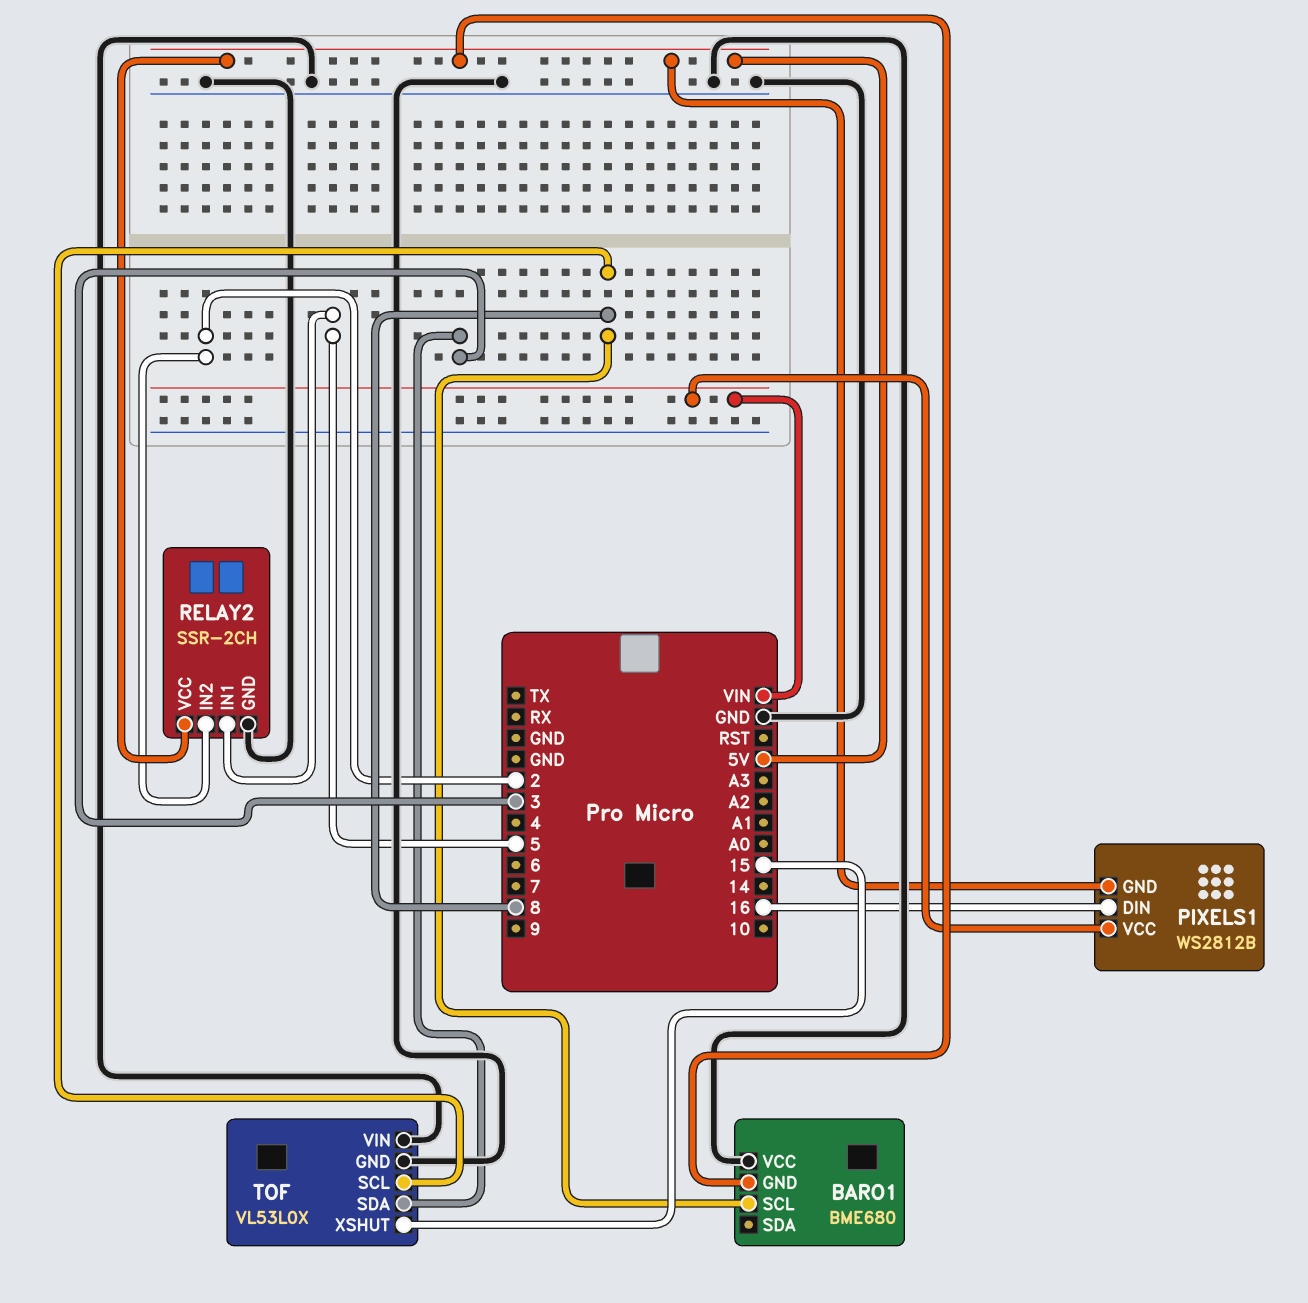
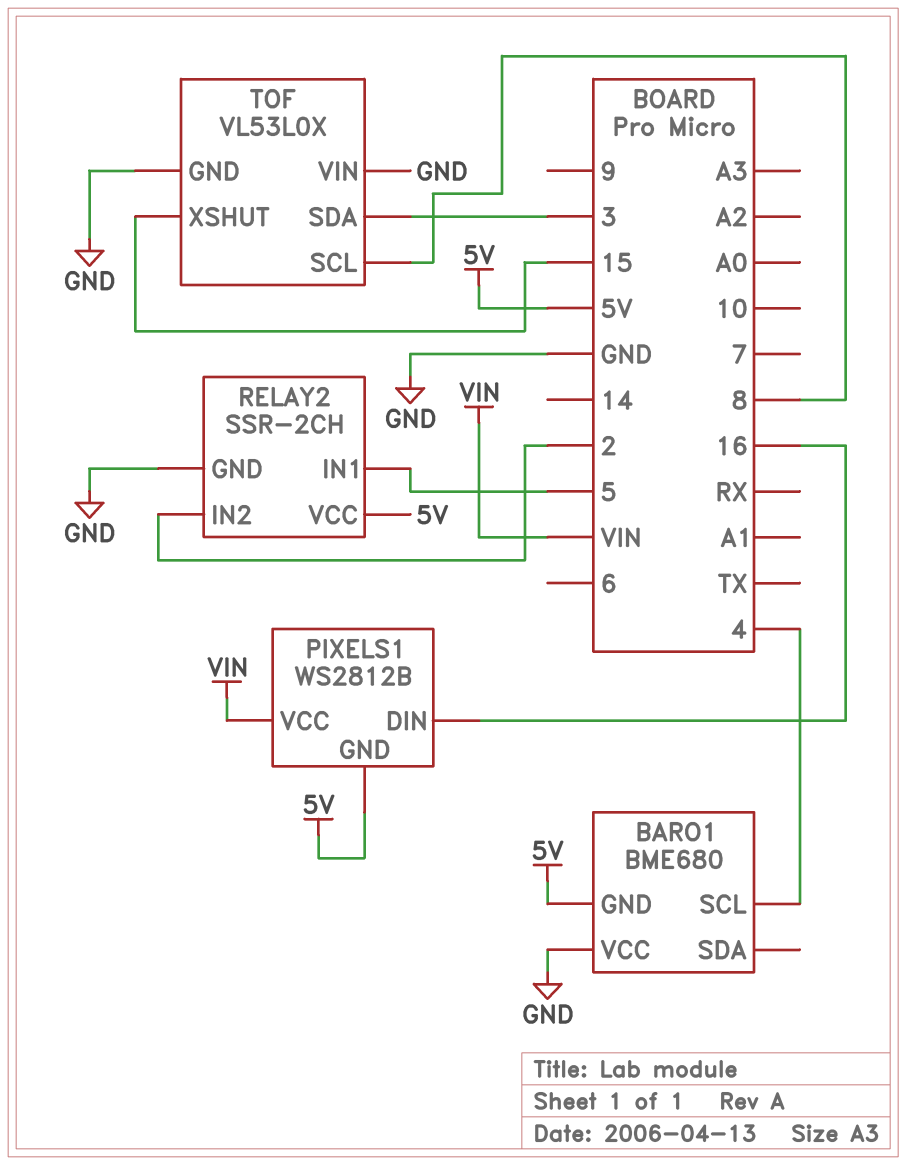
BARO1 pin SCL: 8 -> 4

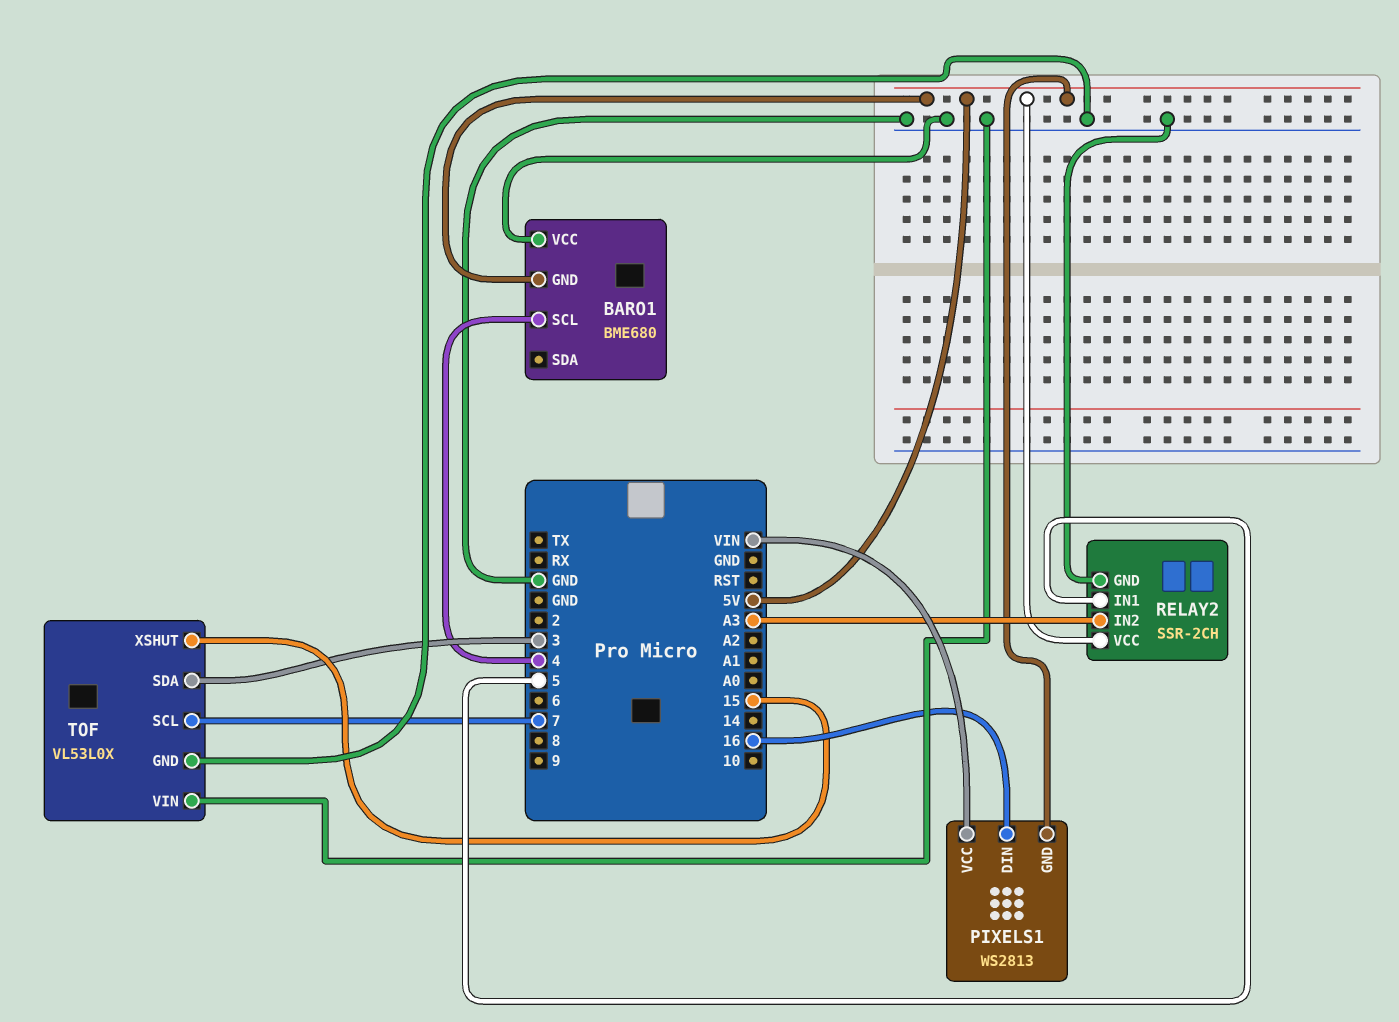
PIXELS1: WS2812B -> WS2813
RELAY2 pin IN2: 2 -> A3
TOF pin SCL: 8 -> 7

